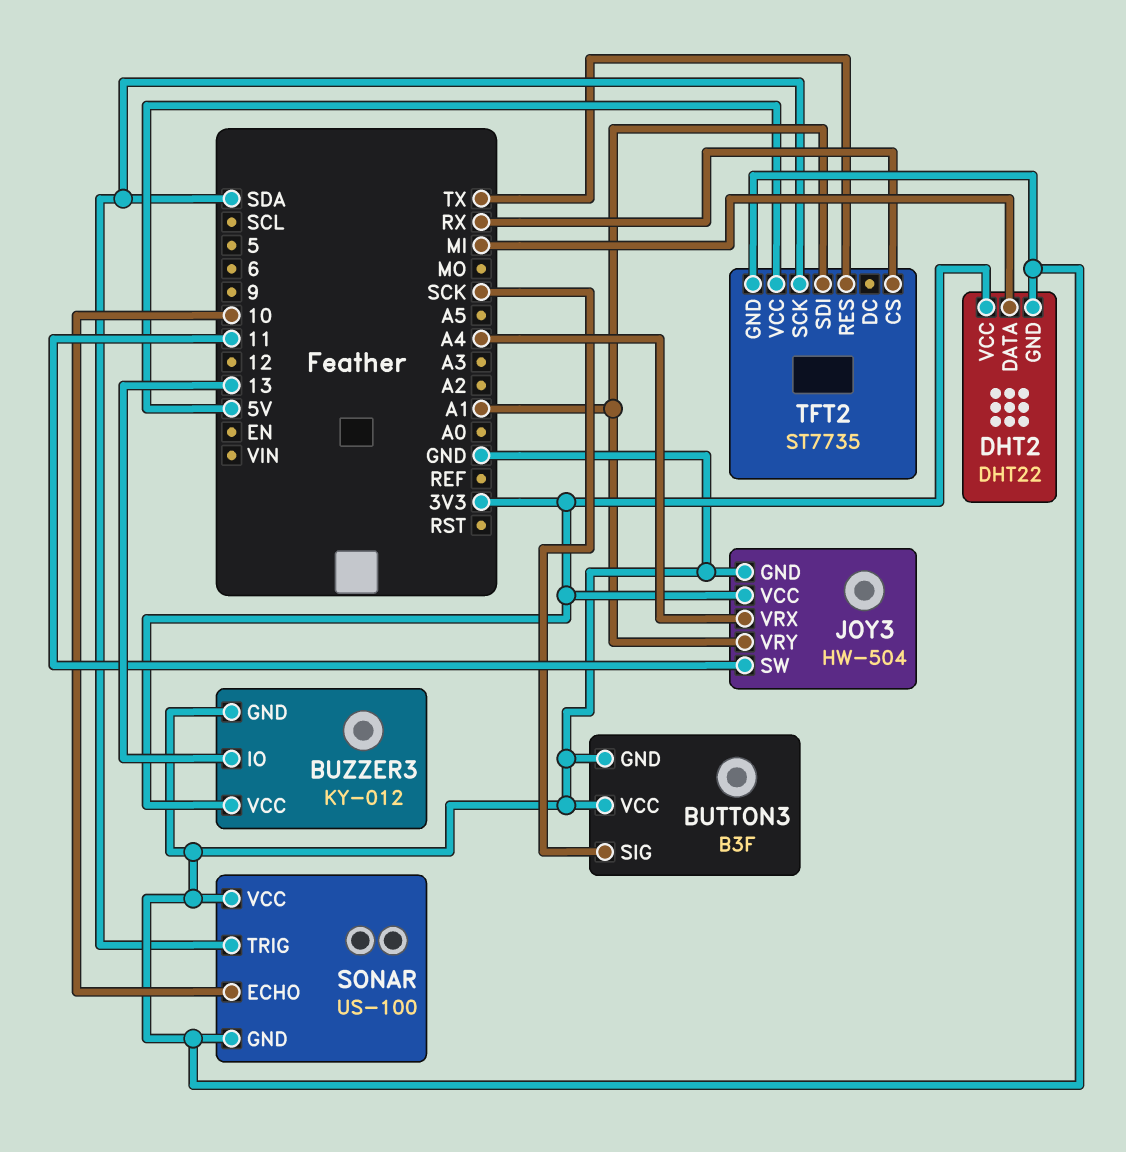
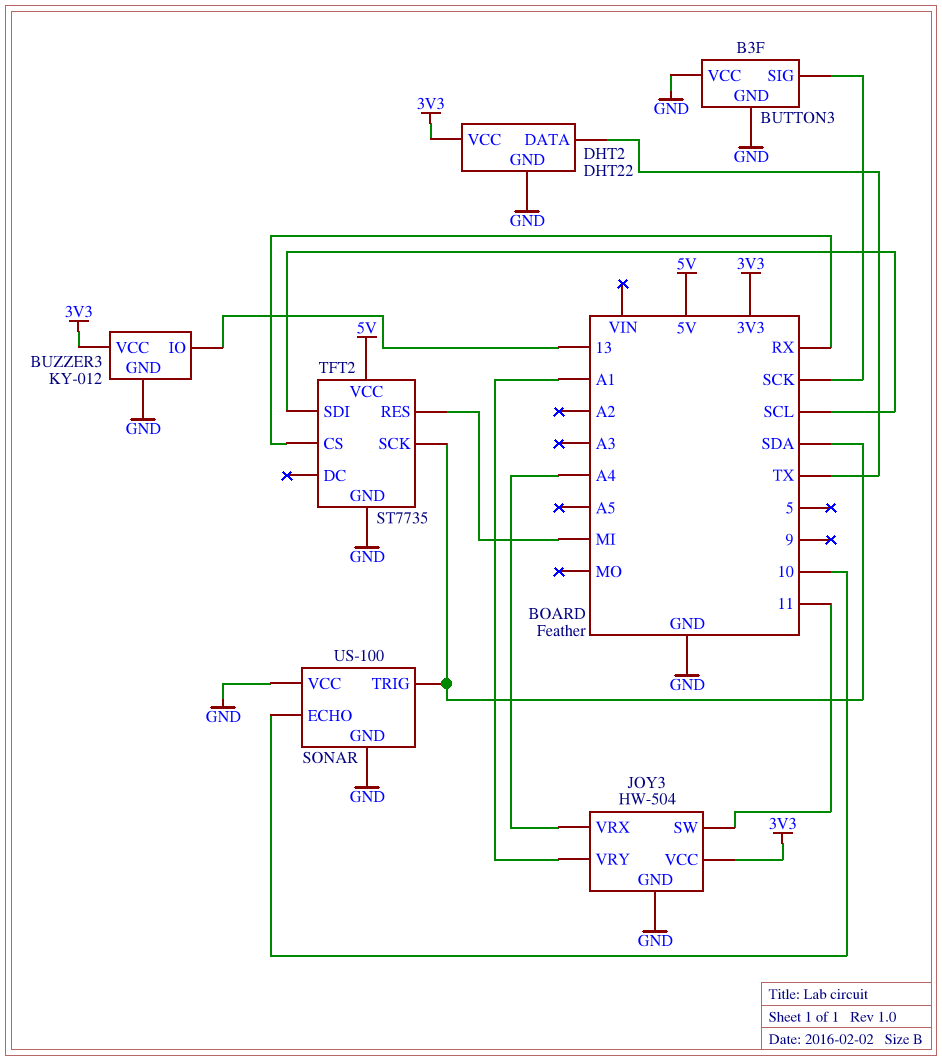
DHT2 pin DATA: MI -> TX
TFT2 pin RES: TX -> MI
TFT2 pin SDI: A1 -> SCL

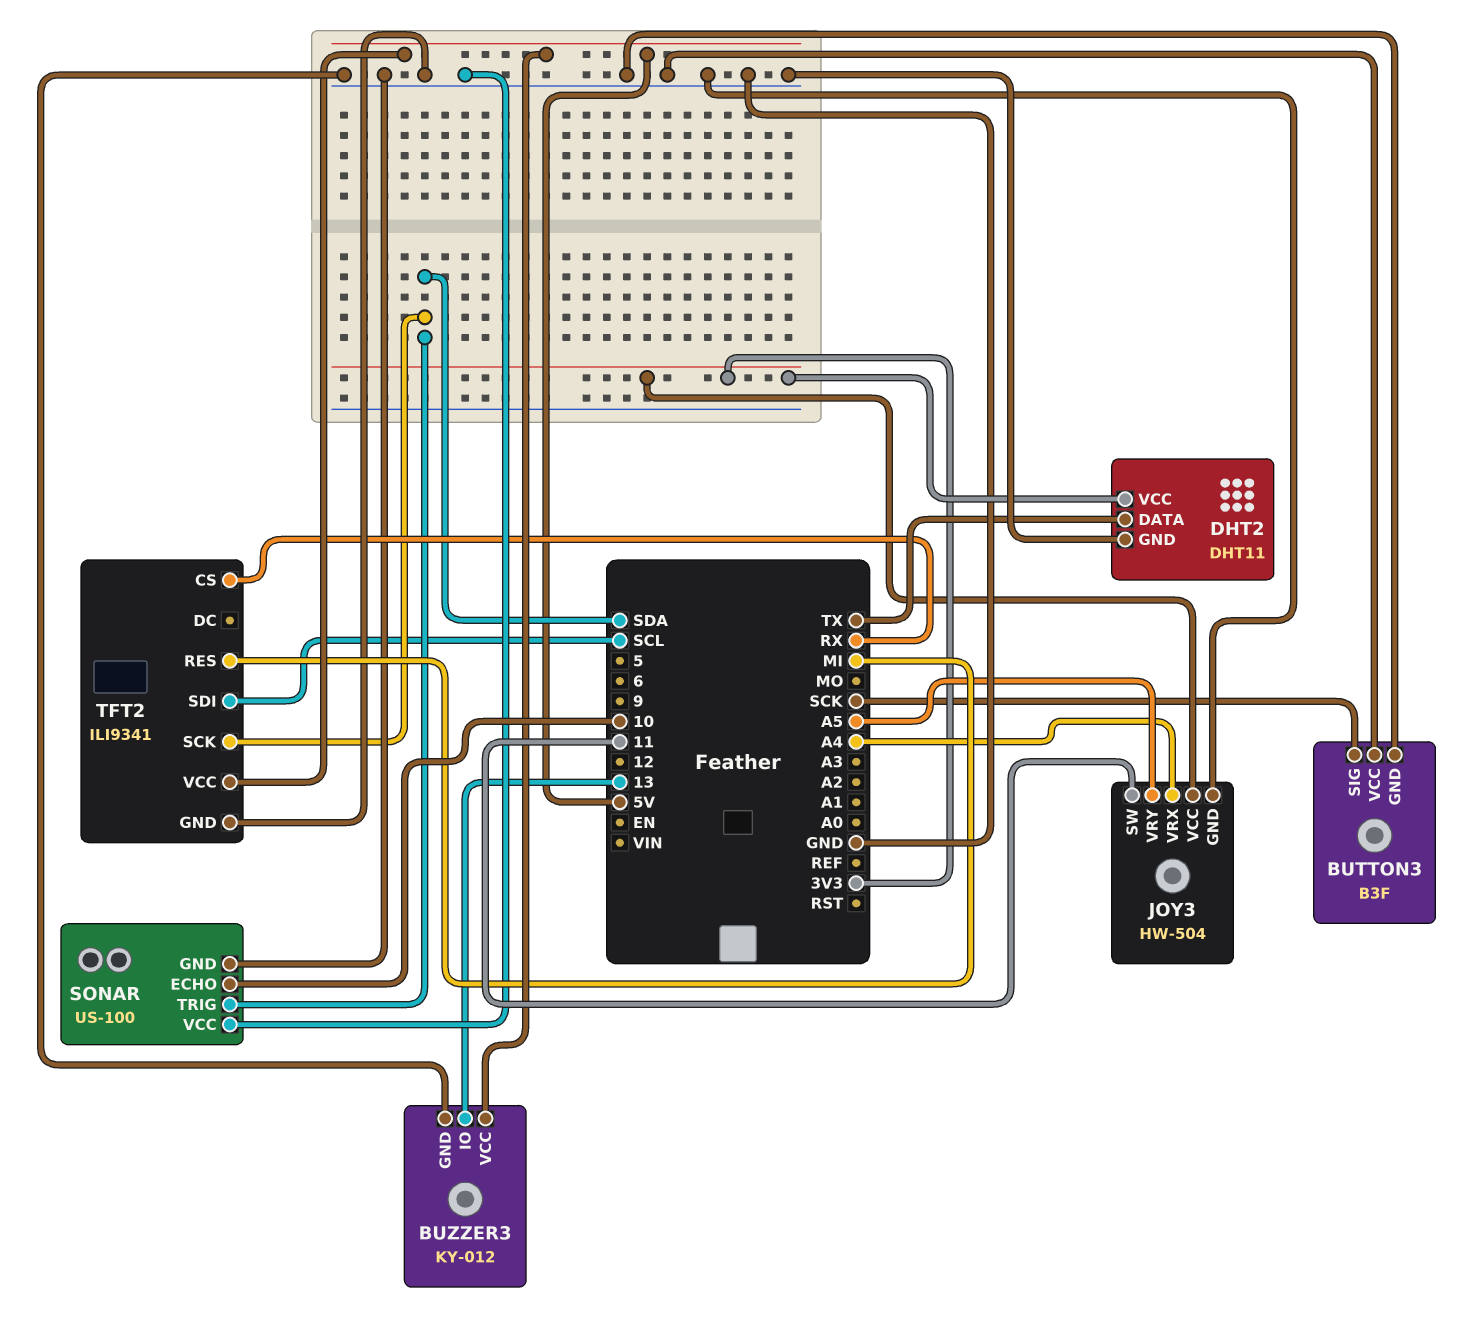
BUZZER3 pin VCC: 3V3 -> 5V
DHT2: DHT22 -> DHT11
JOY3 pin VRY: A1 -> A5
TFT2: ST7735 -> ILI9341

